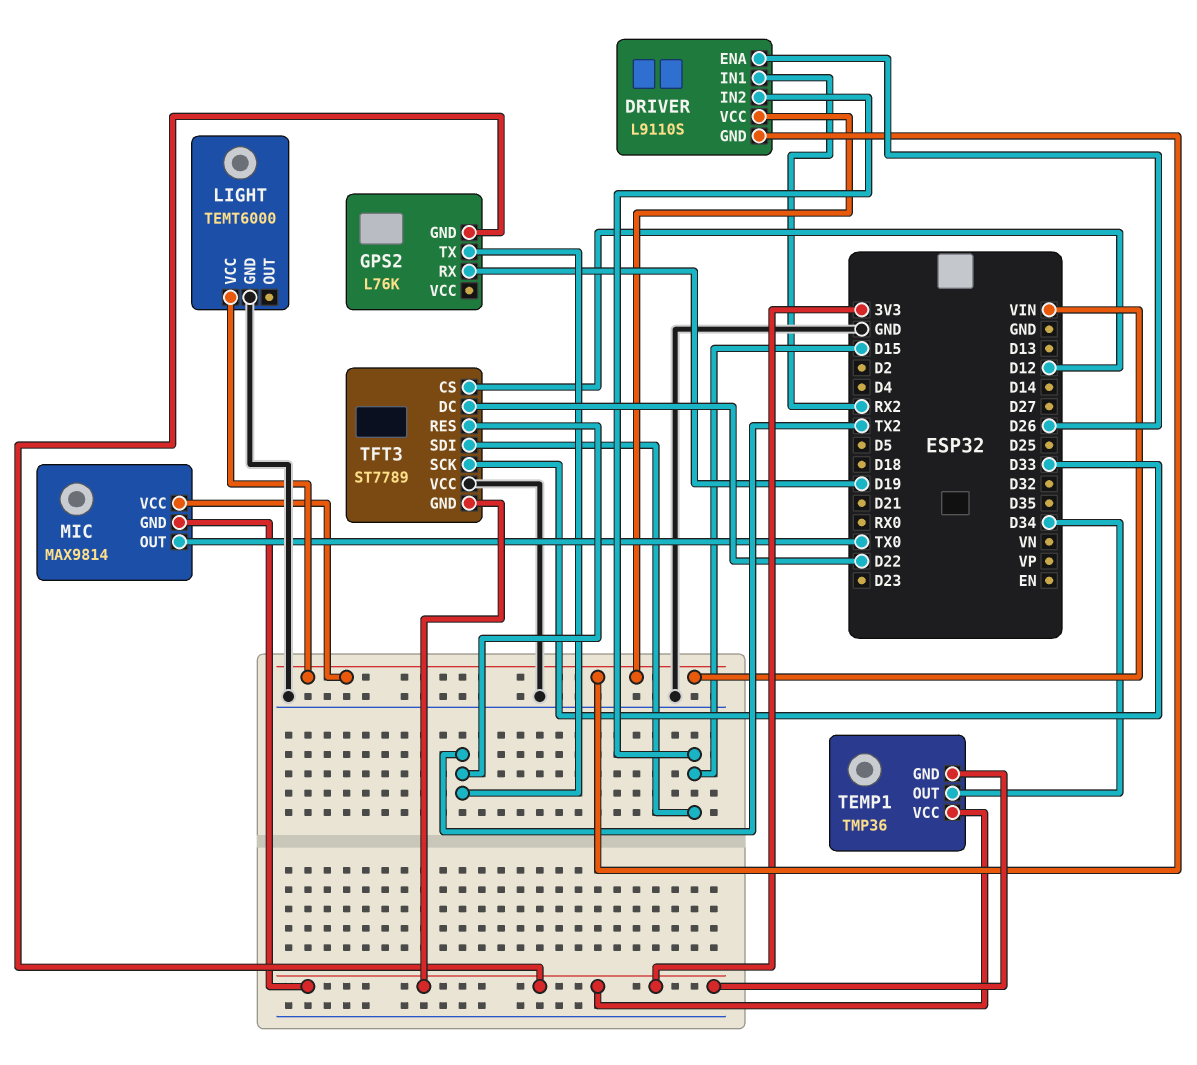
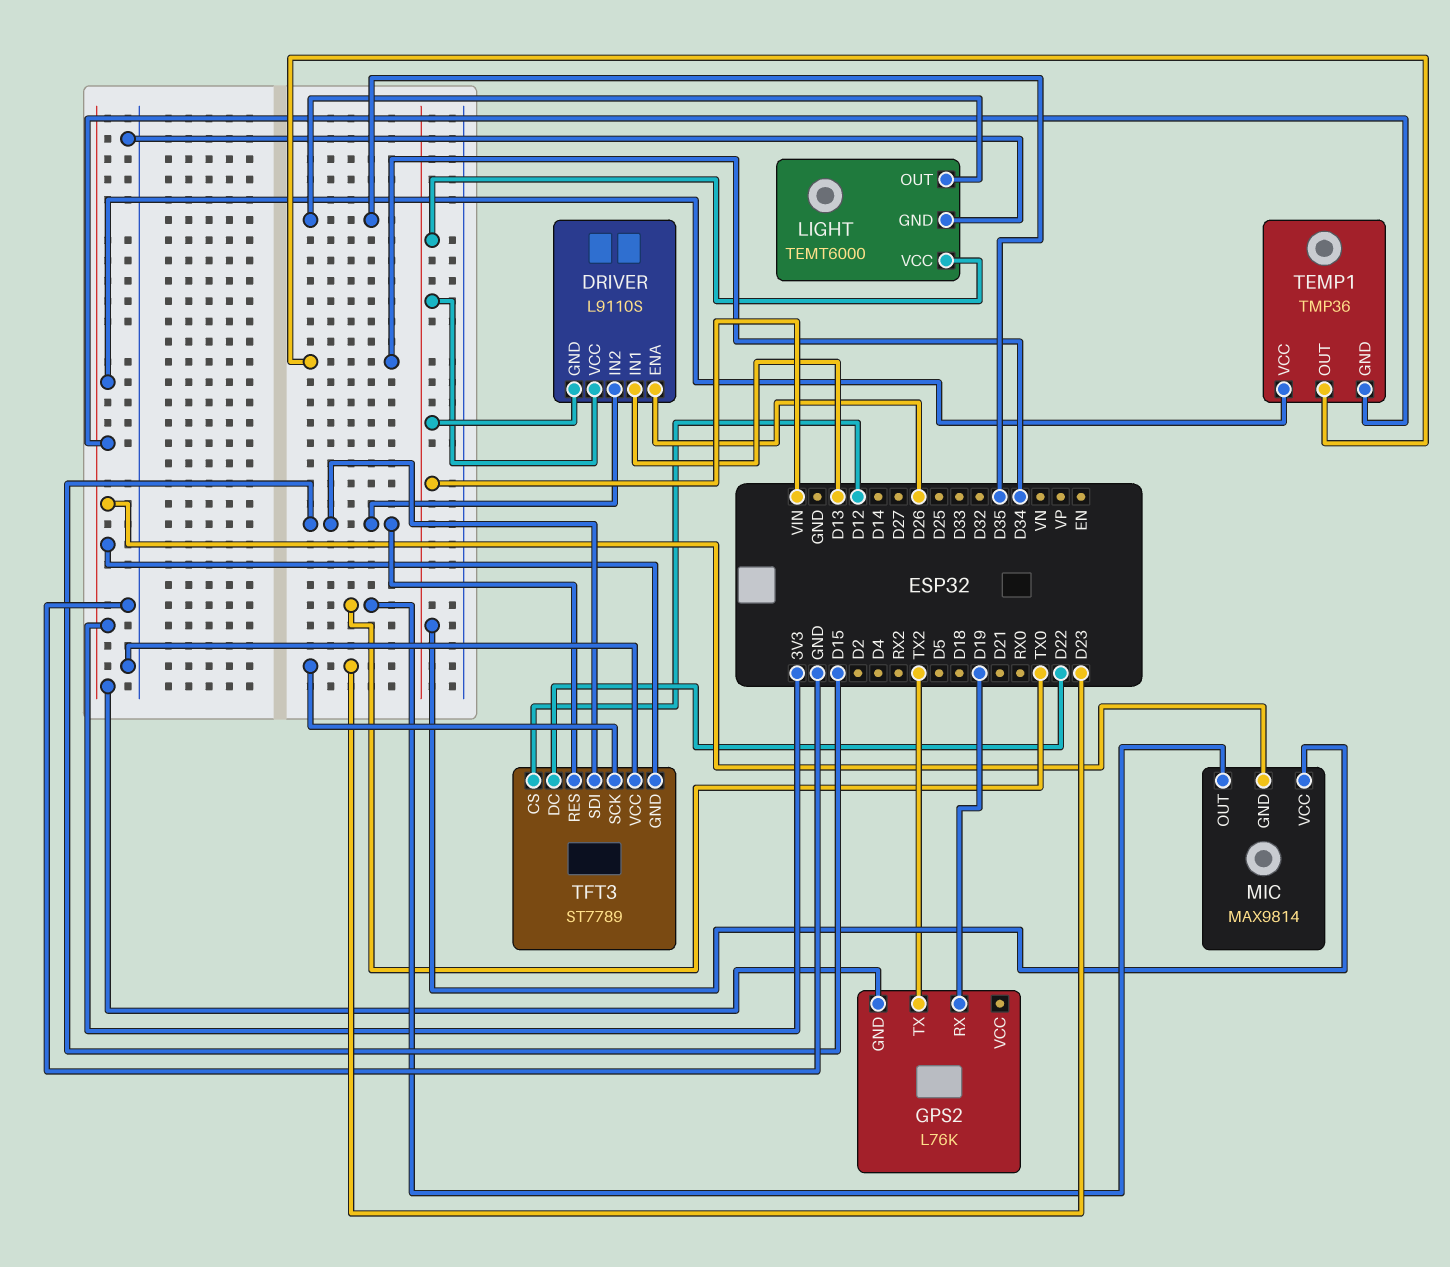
DRIVER pin IN1: RX2 -> D13
LIGHT pin OUT: none -> D35
TFT3 pin RES: TX2 -> D15
TFT3 pin SCK: D33 -> D23

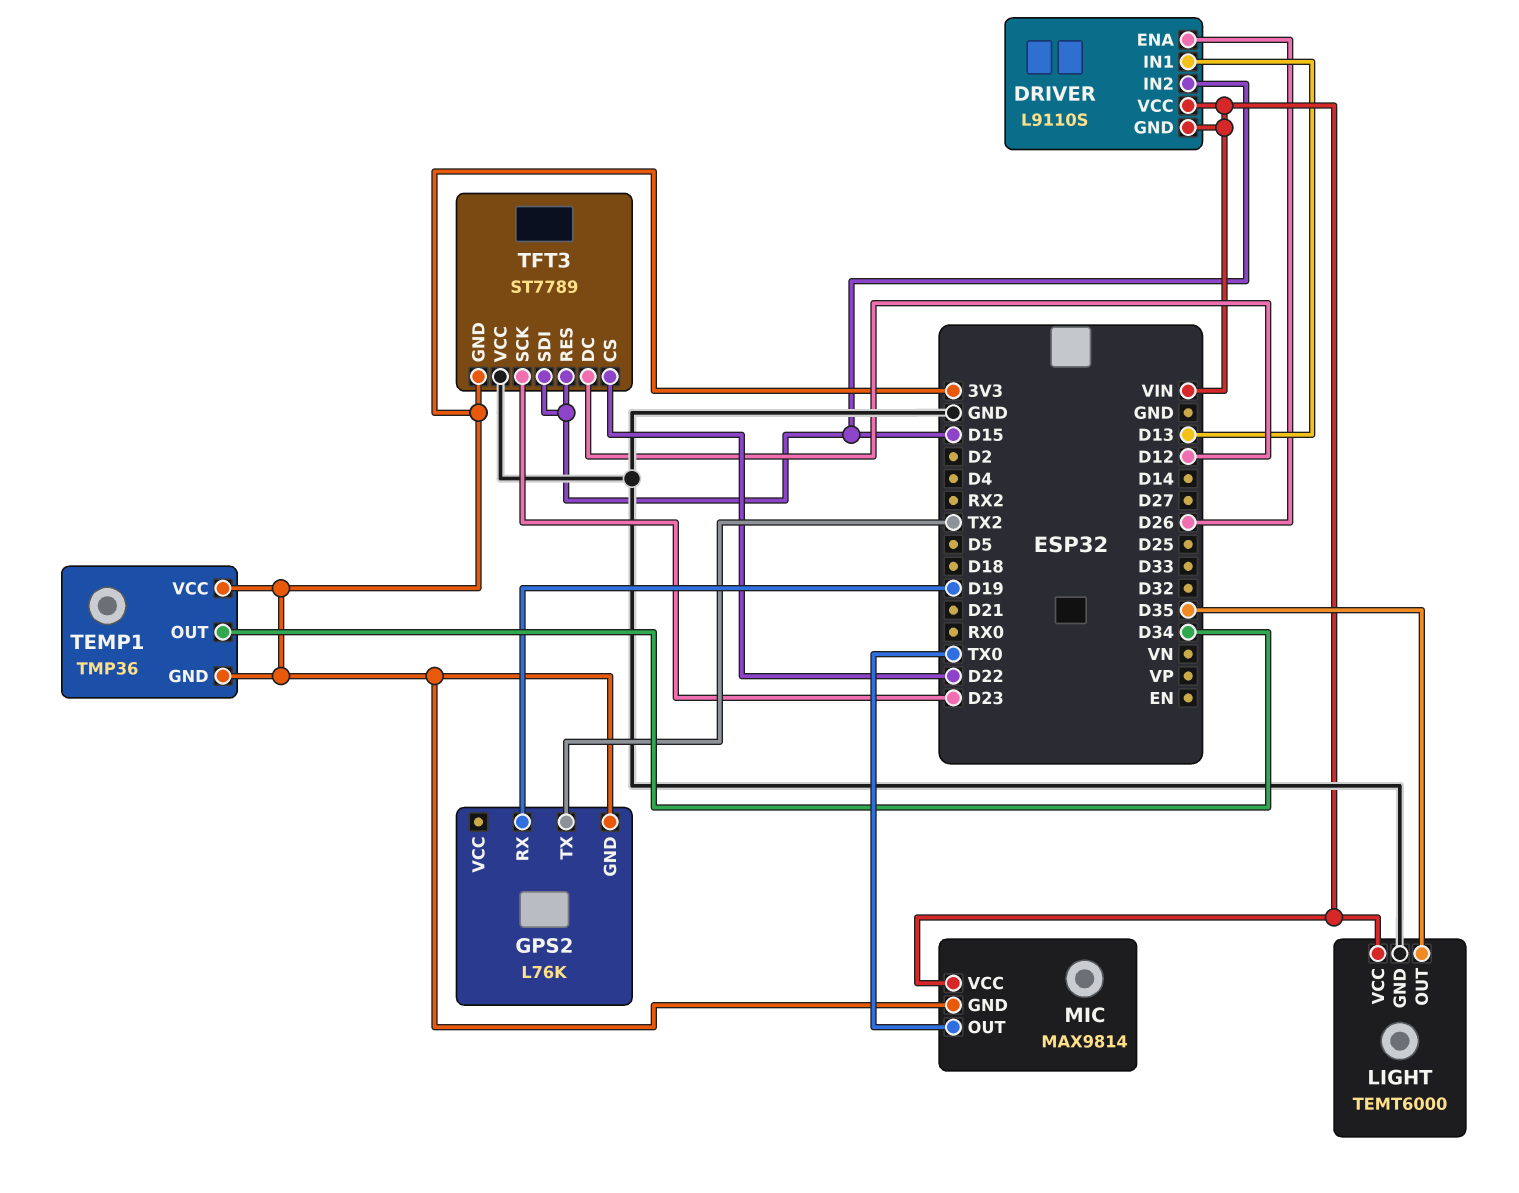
TFT3 pin CS: D12 -> D22
TFT3 pin DC: D22 -> D12

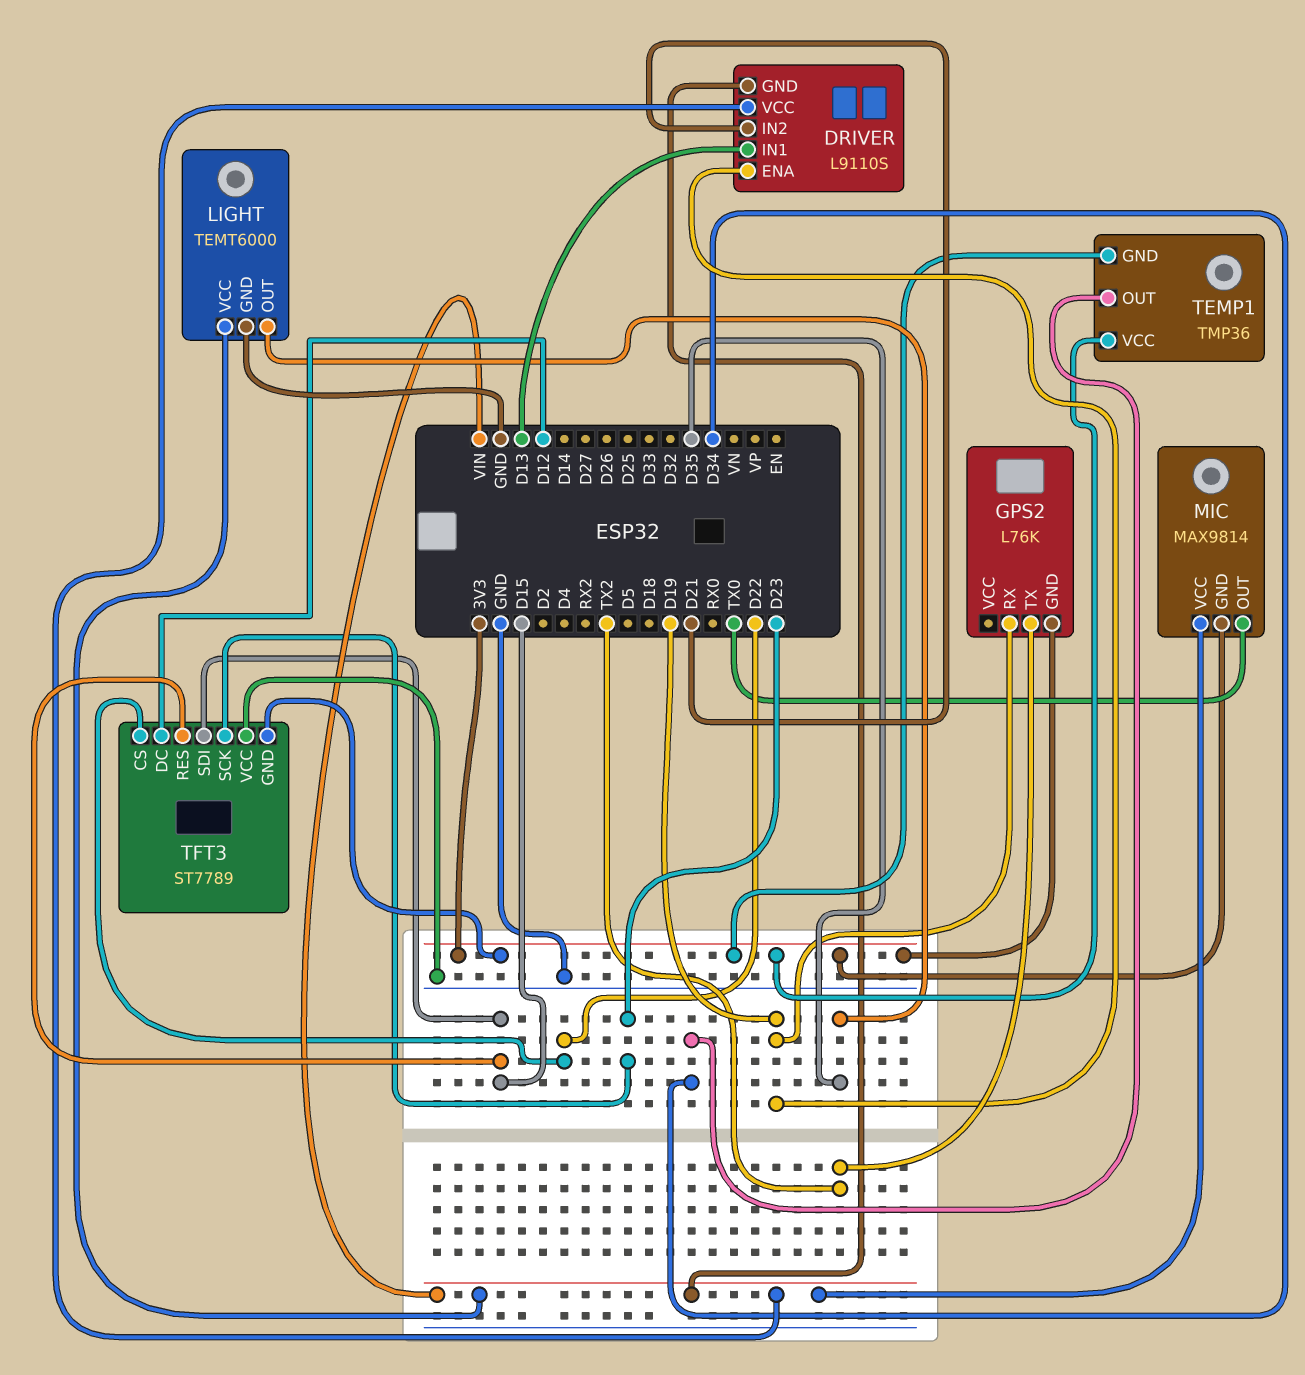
DRIVER pin ENA: D26 -> D19
DRIVER pin IN2: D15 -> D21

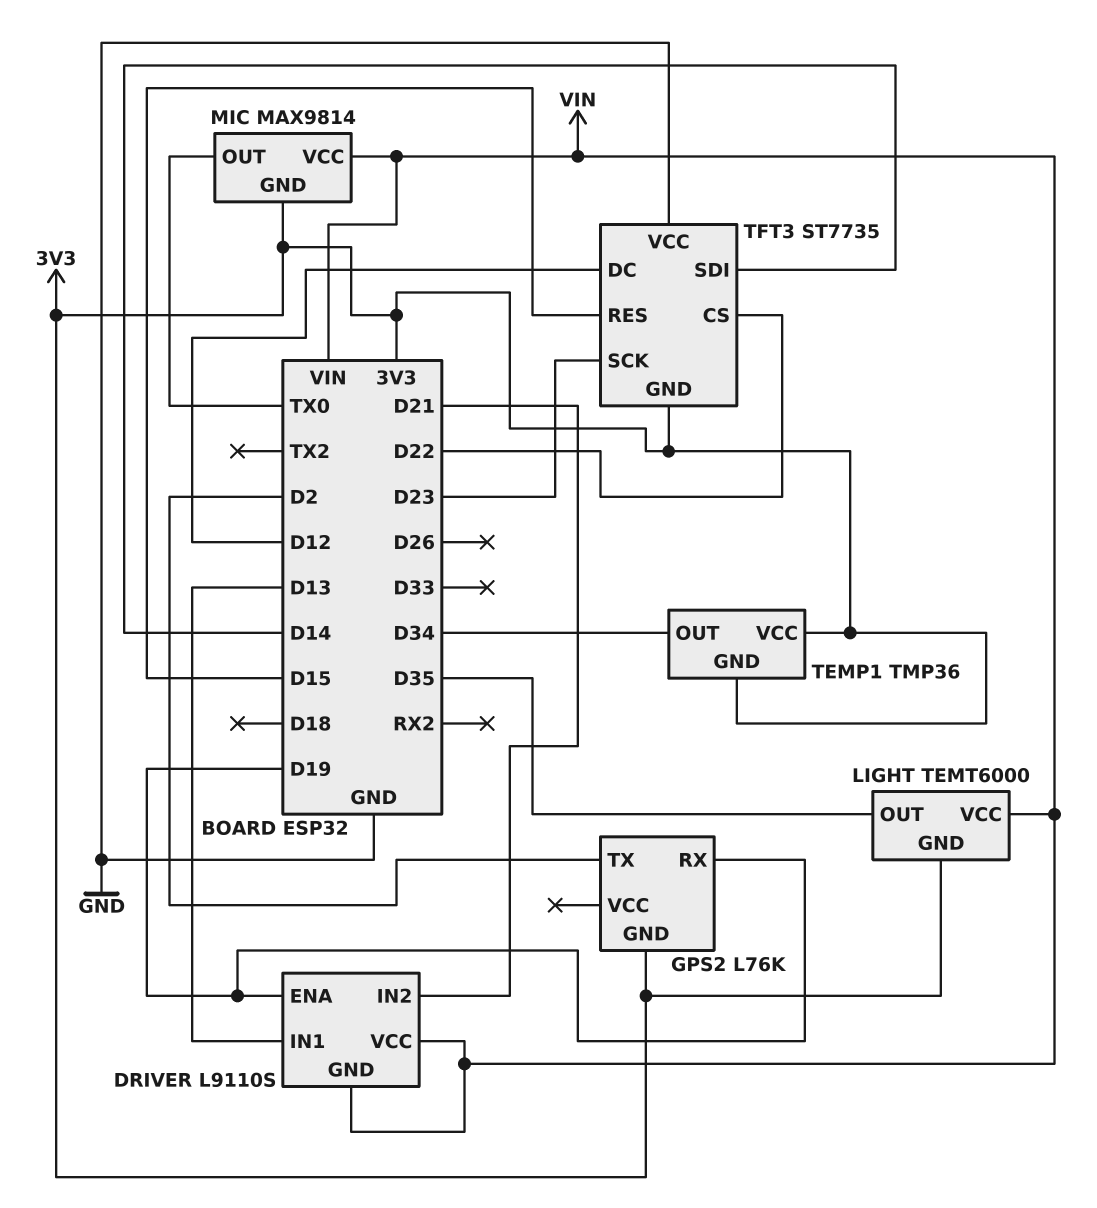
GPS2 pin TX: TX2 -> D2
LIGHT pin GND: GND -> 3V3
TFT3: ST7789 -> ST7735
TFT3 pin SDI: D15 -> D14

